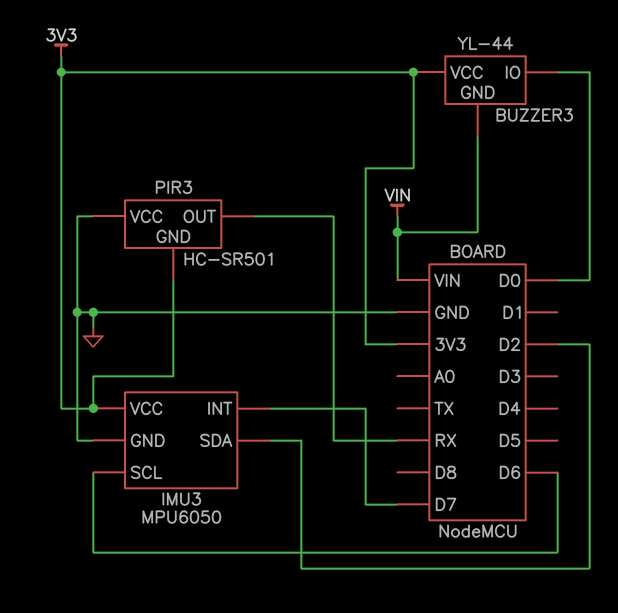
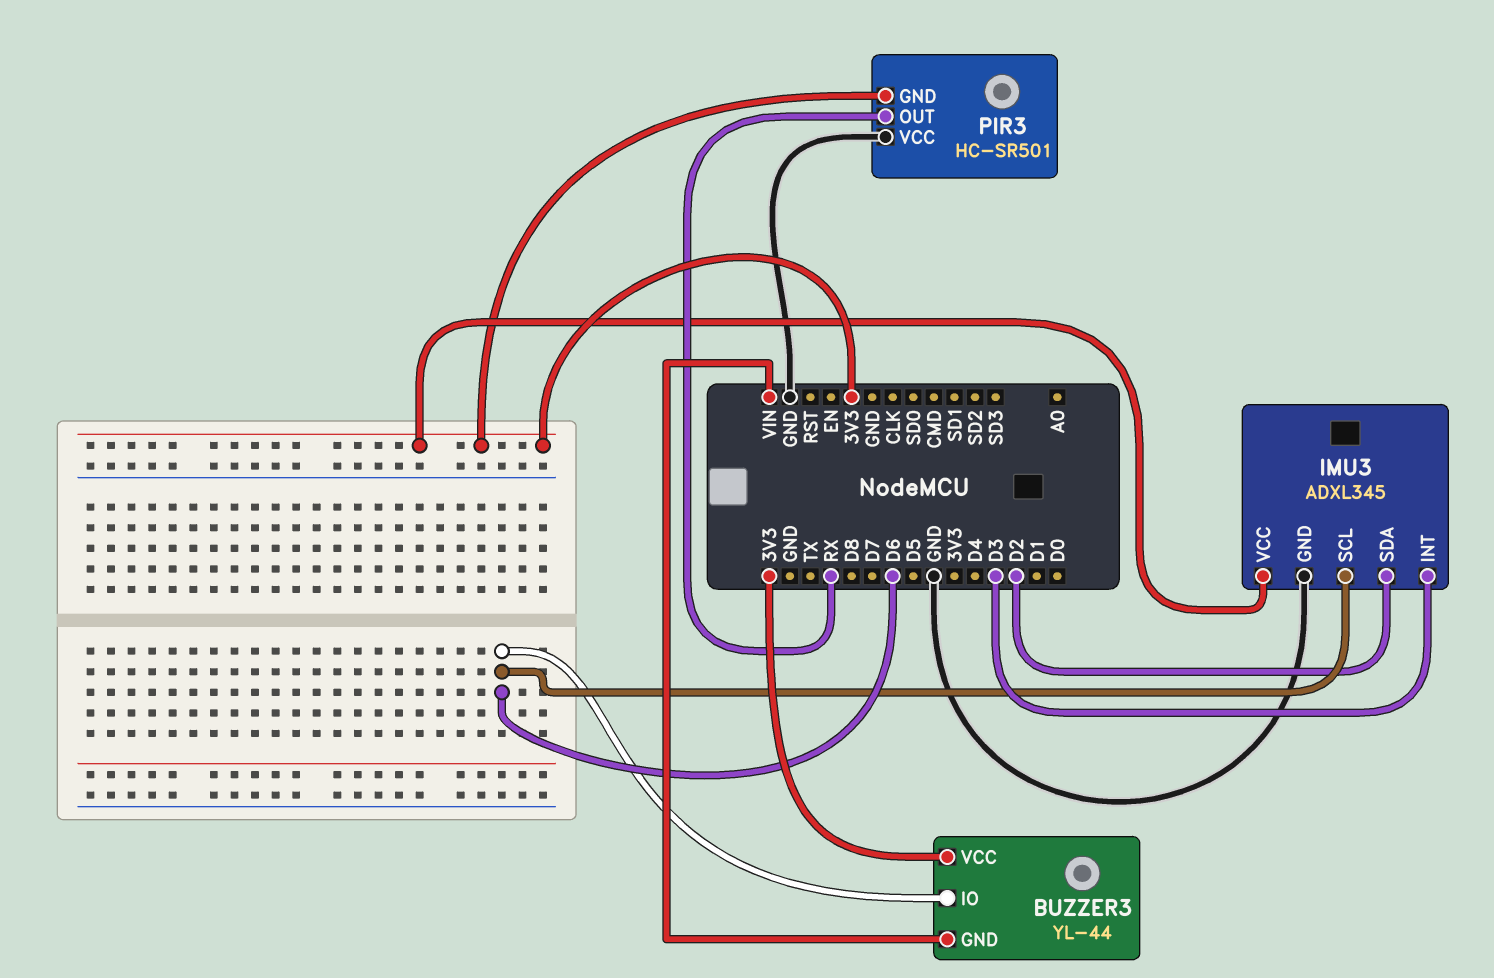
BUZZER3 pin IO: D0 -> D6
IMU3: MPU6050 -> ADXL345
IMU3 pin INT: D7 -> D3

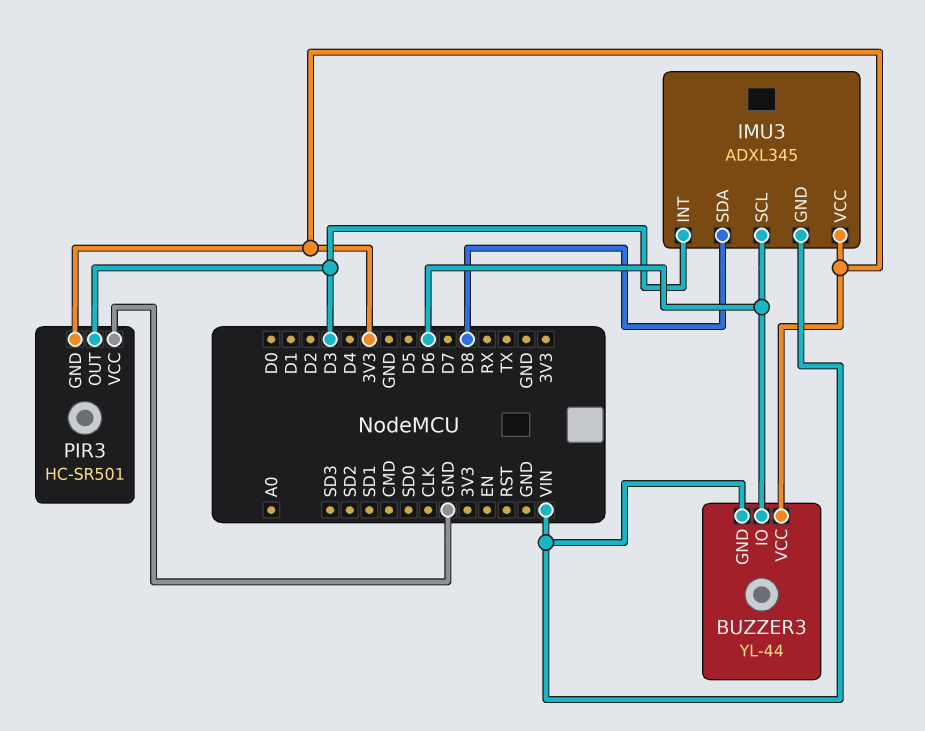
IMU3 pin GND: GND -> VIN
IMU3 pin SDA: D2 -> D8
PIR3 pin OUT: RX -> D3

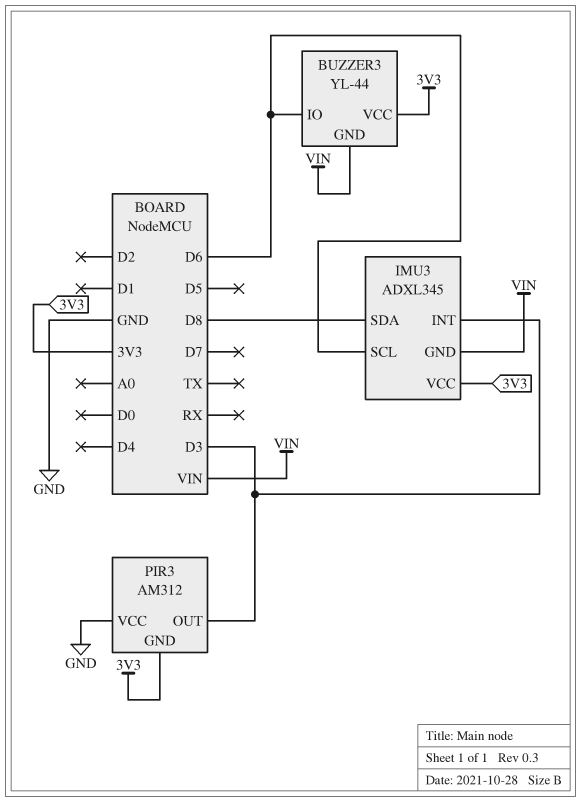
PIR3: HC-SR501 -> AM312

